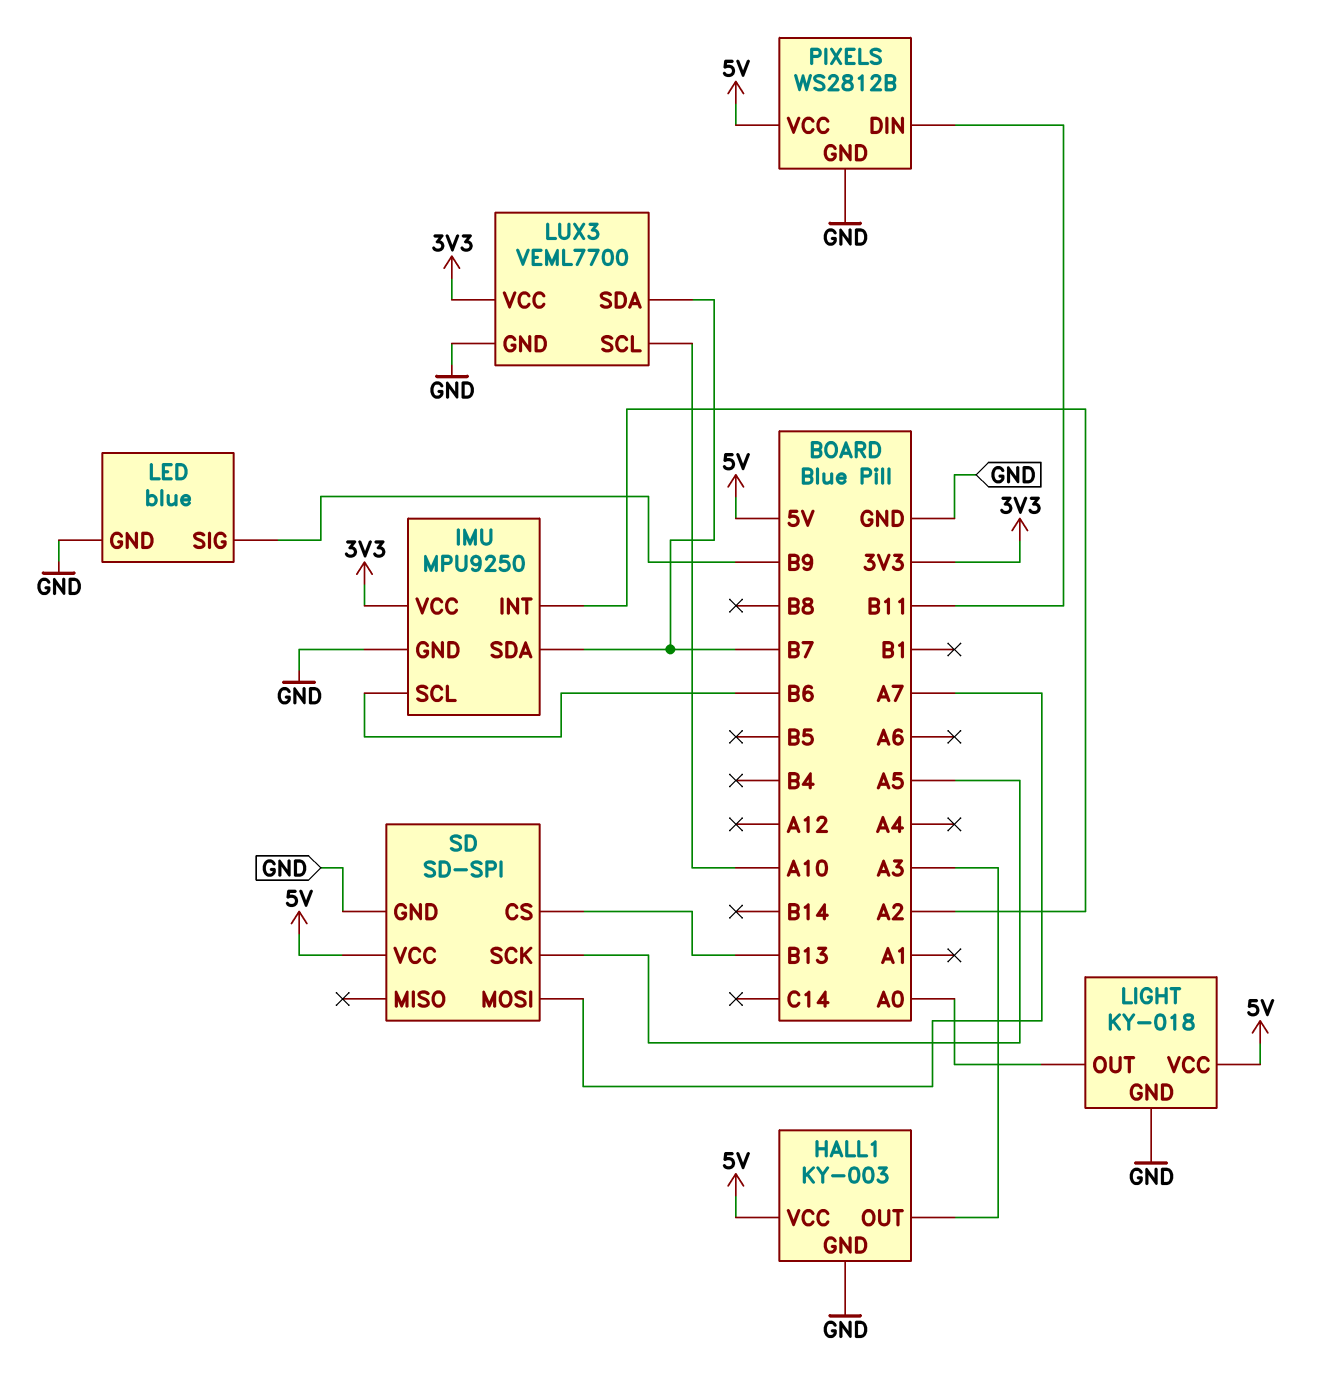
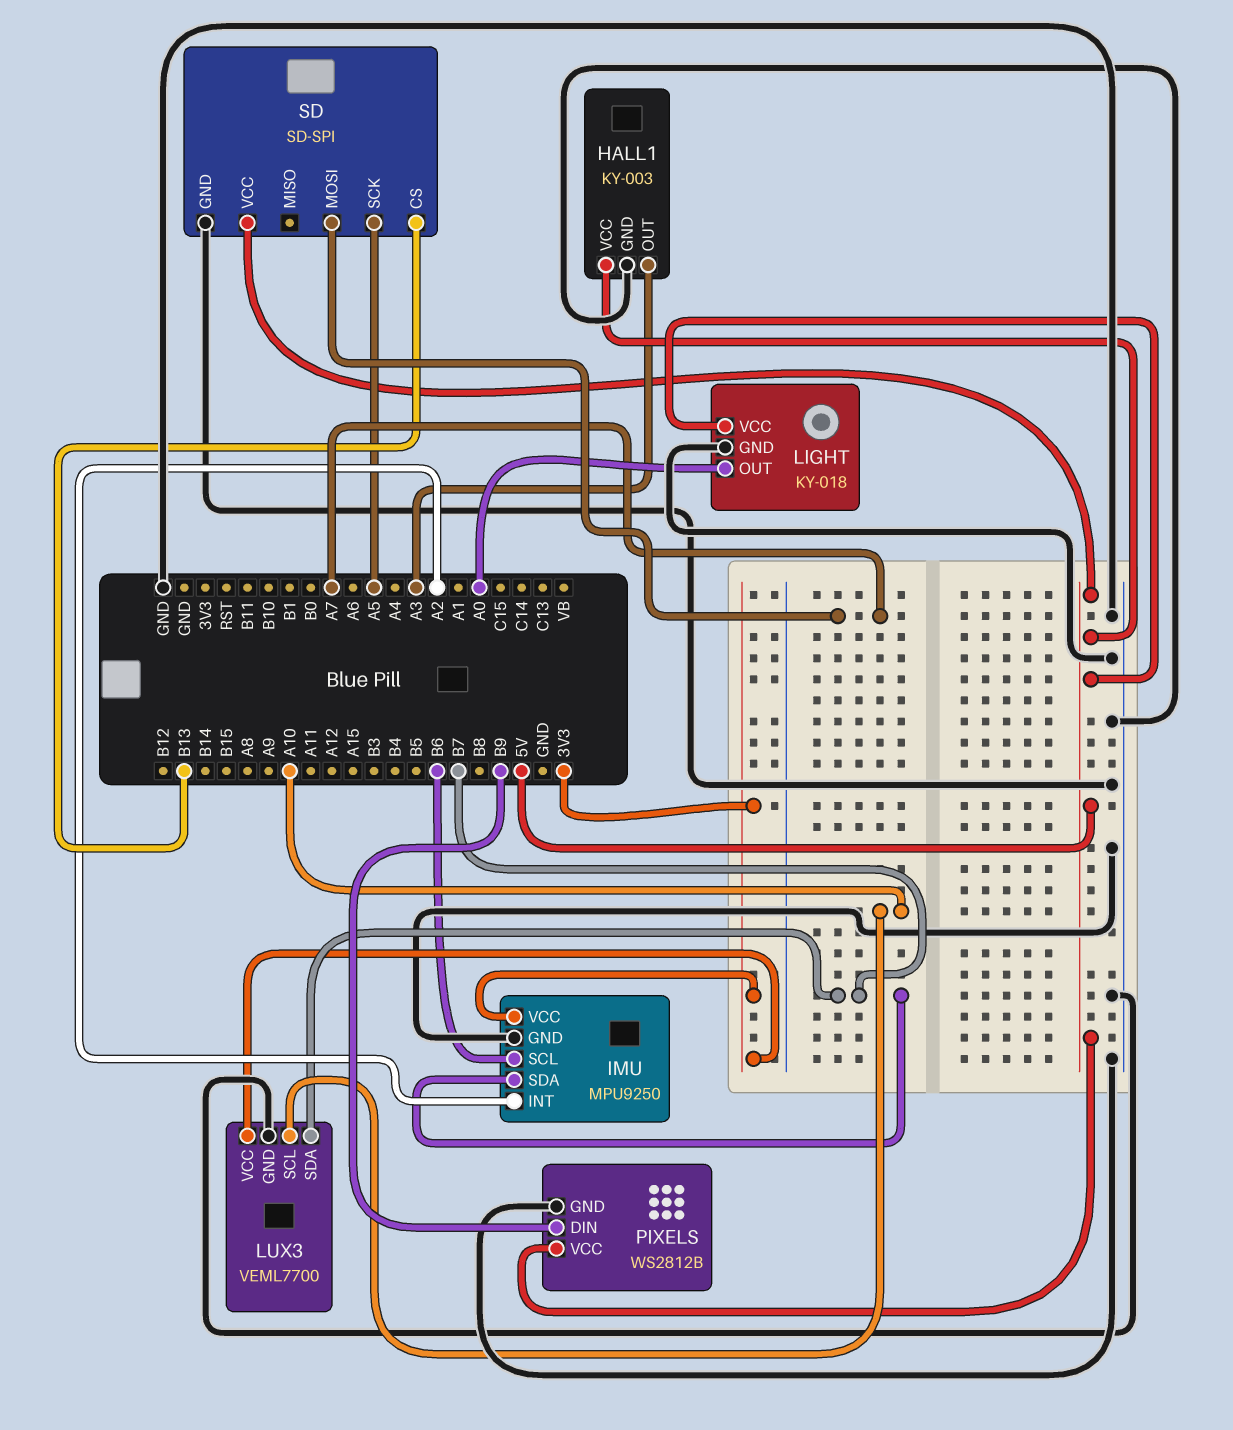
LED: blue -> none
LED pin GND: GND -> none
LED pin SIG: B9 -> none
PIXELS pin DIN: B11 -> B9

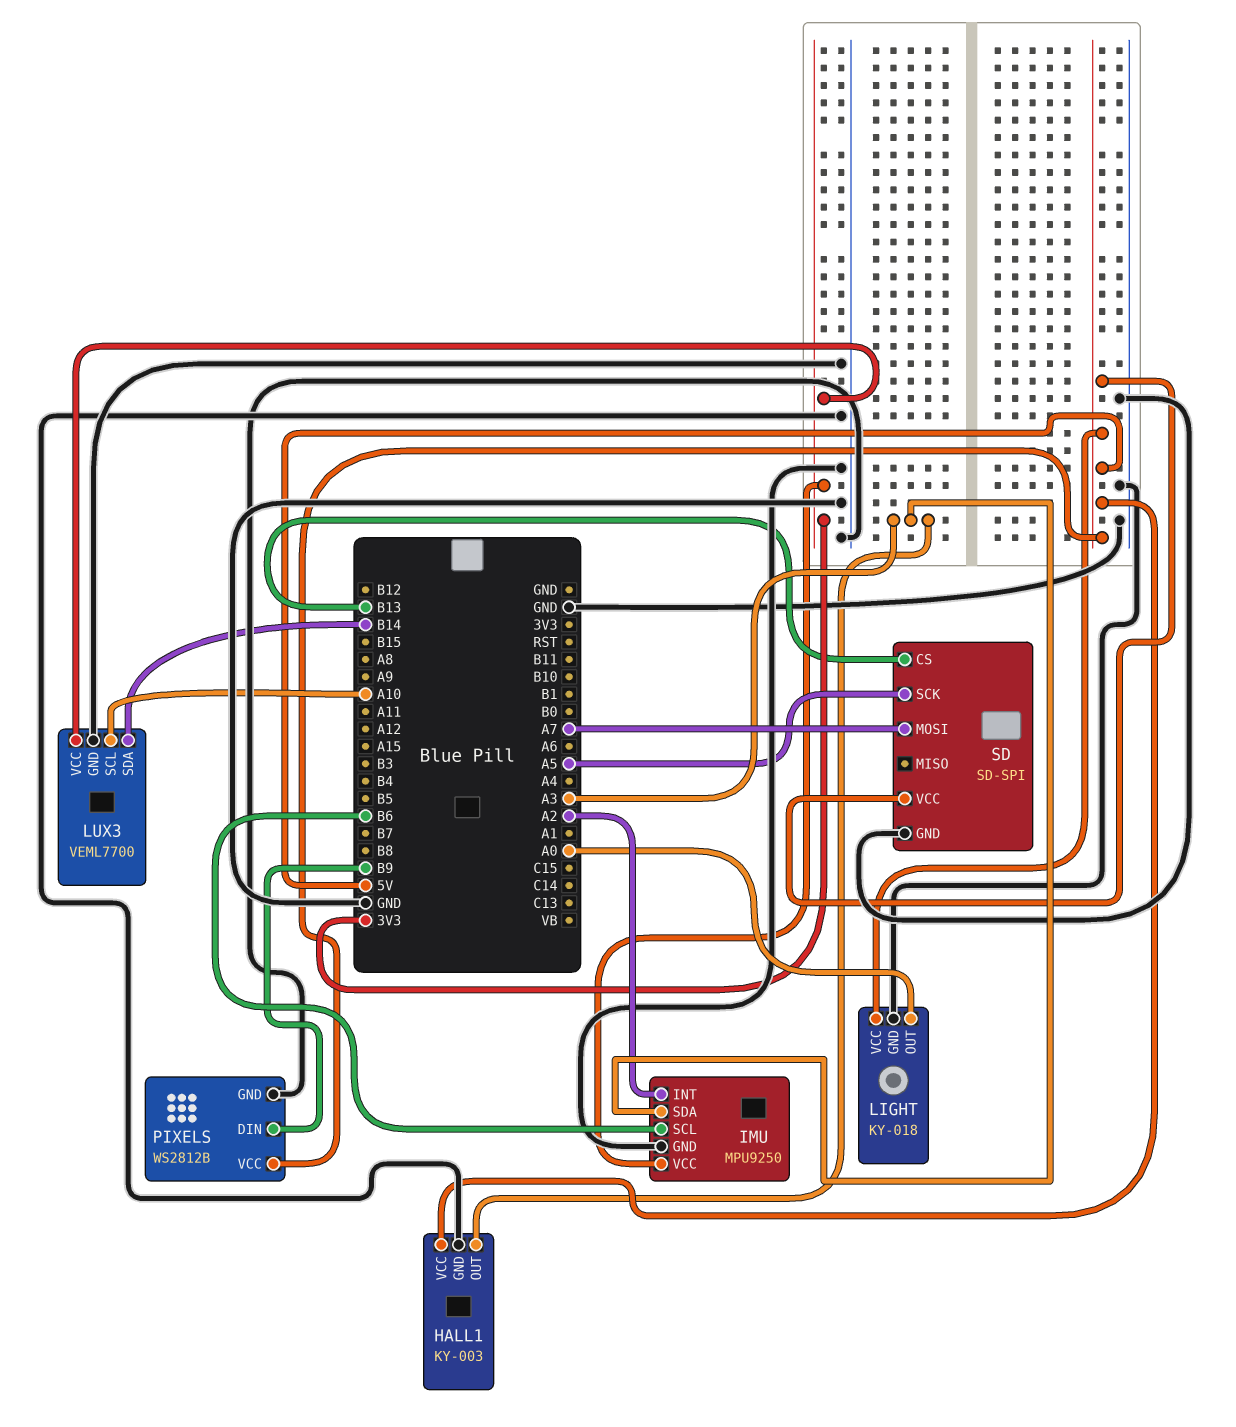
IMU pin SDA: B7 -> A3
LUX3 pin SDA: B7 -> B14

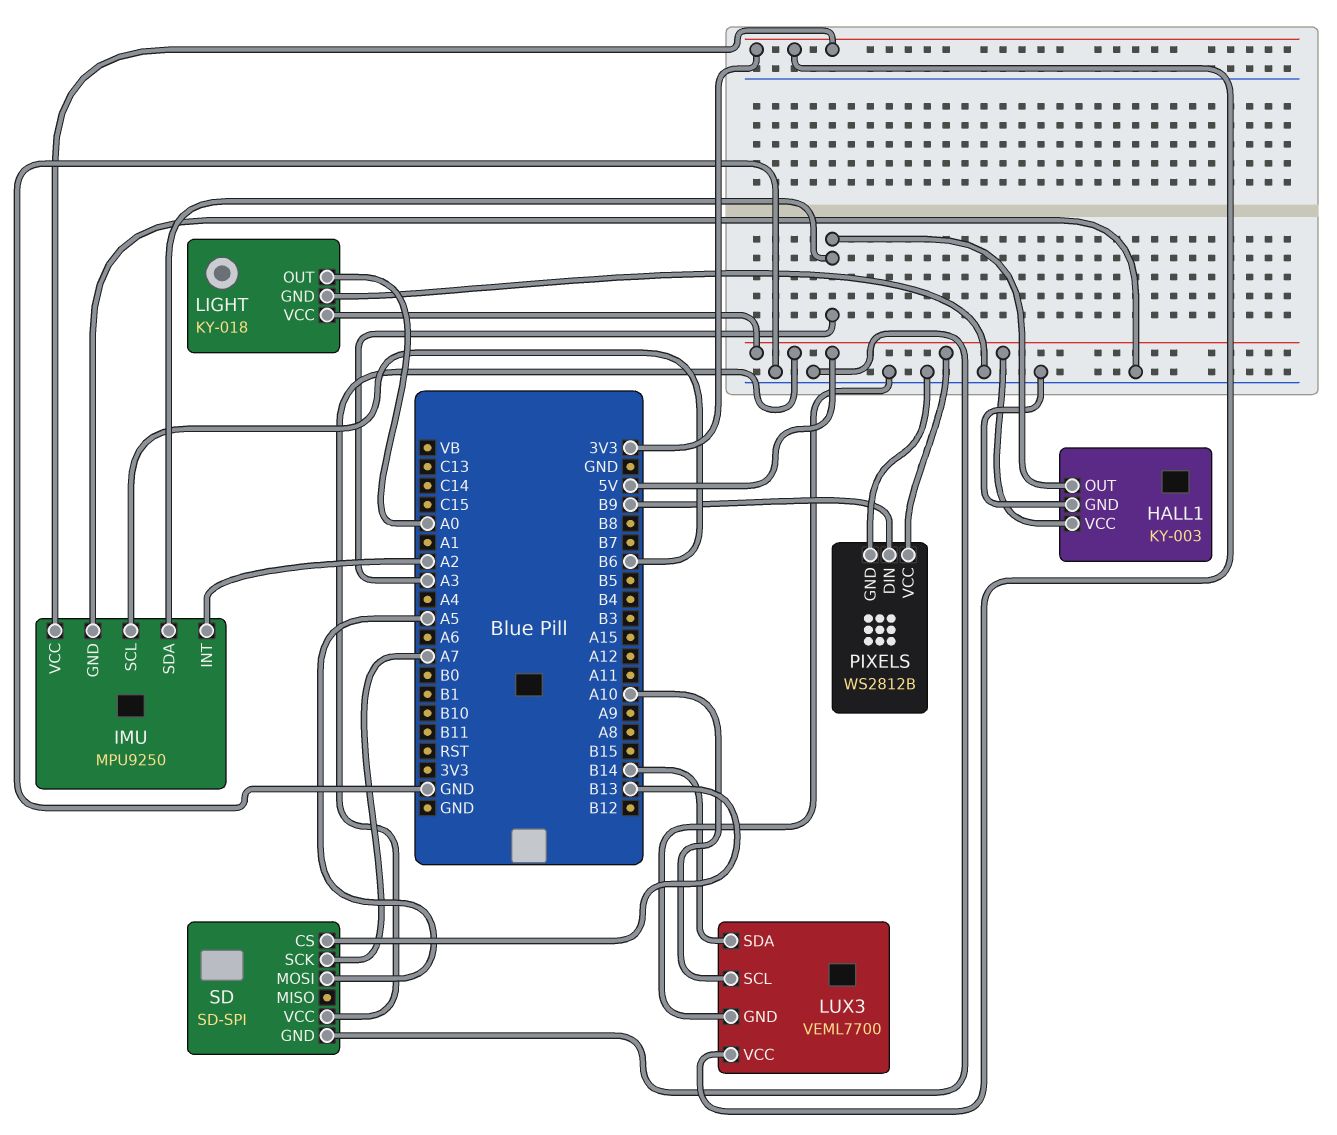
SD pin MOSI: A7 -> A5
SD pin SCK: A5 -> A7

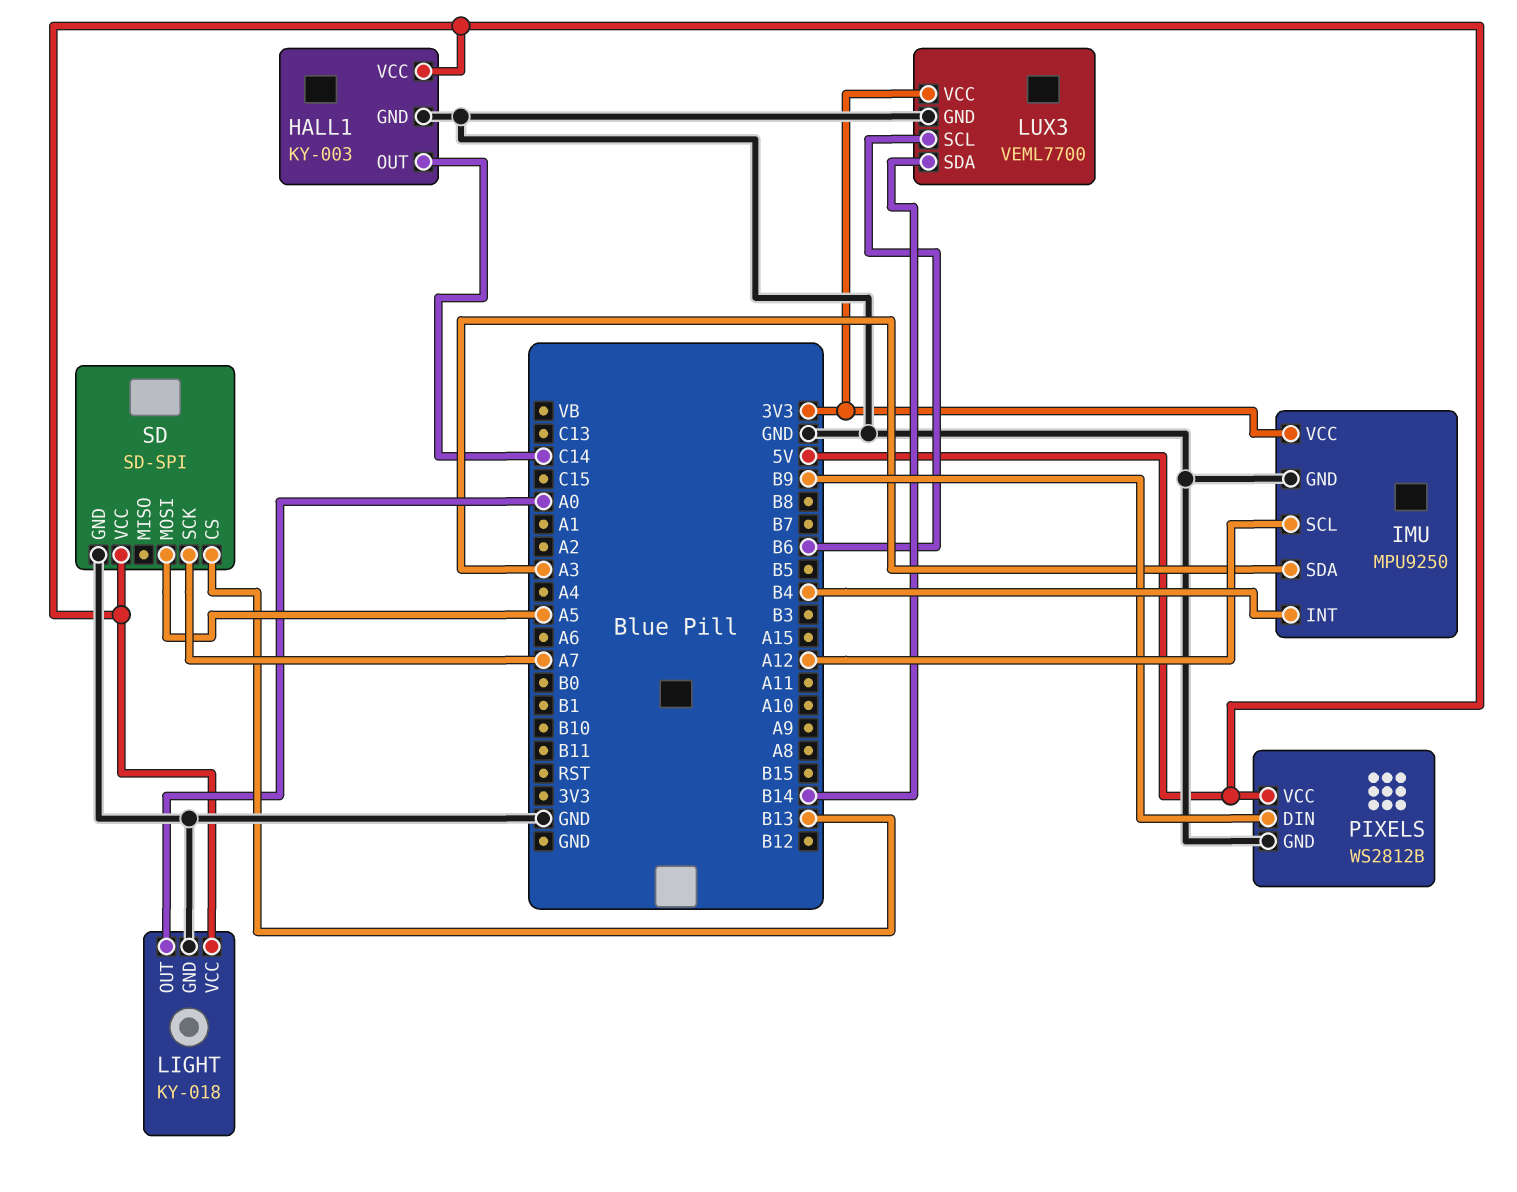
HALL1 pin OUT: A3 -> C14
IMU pin INT: A2 -> B4
IMU pin SCL: B6 -> A12
LUX3 pin SCL: A10 -> B6

